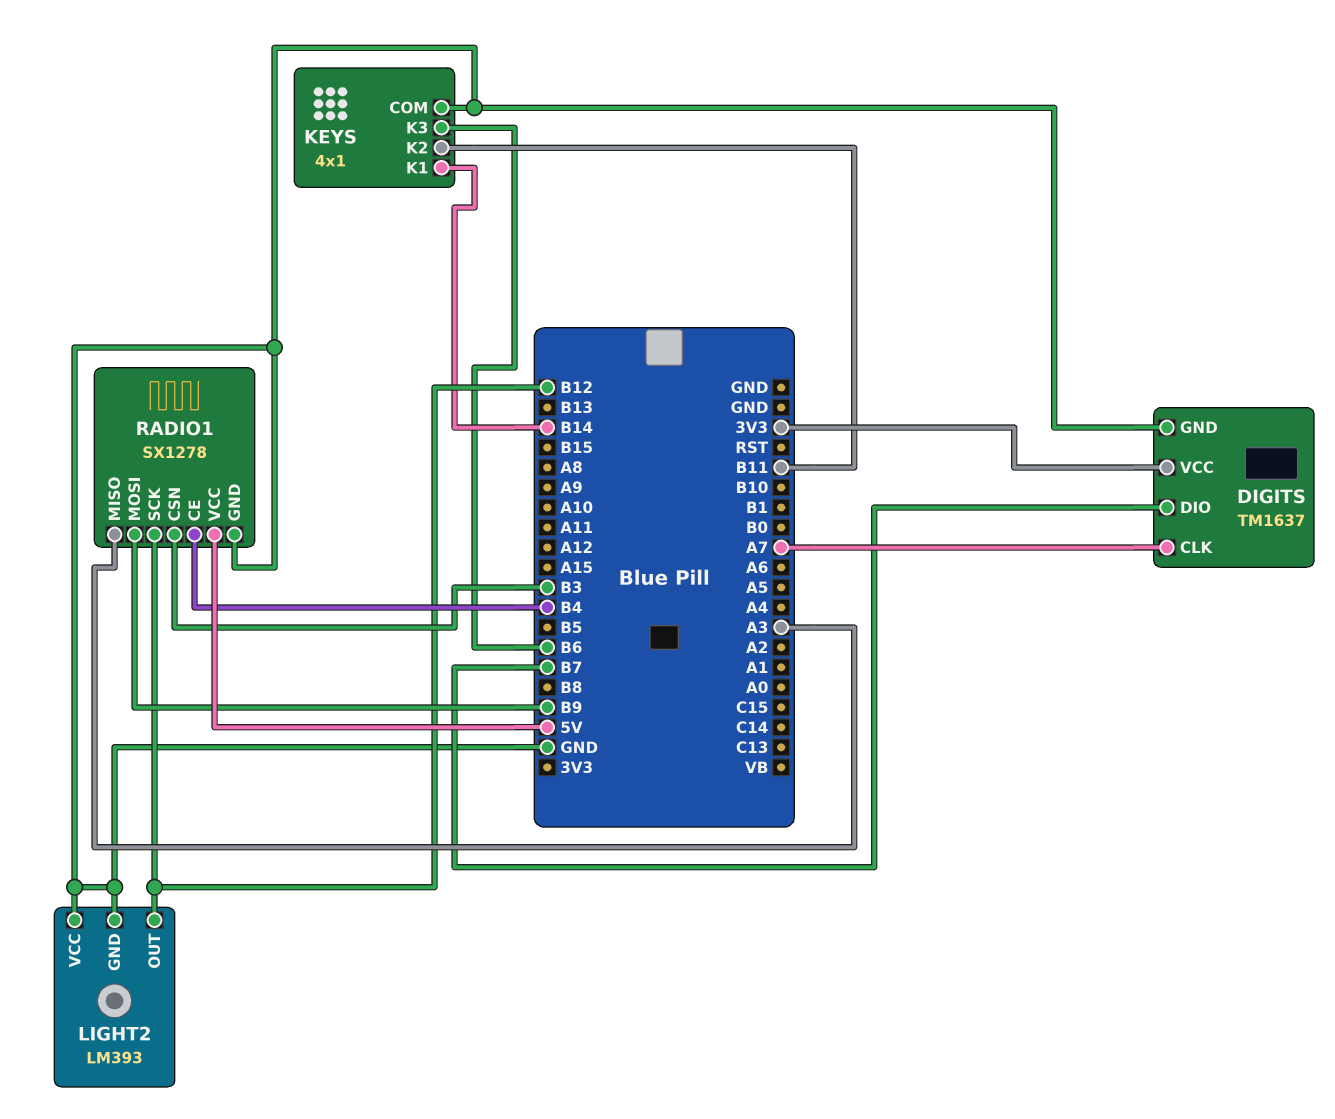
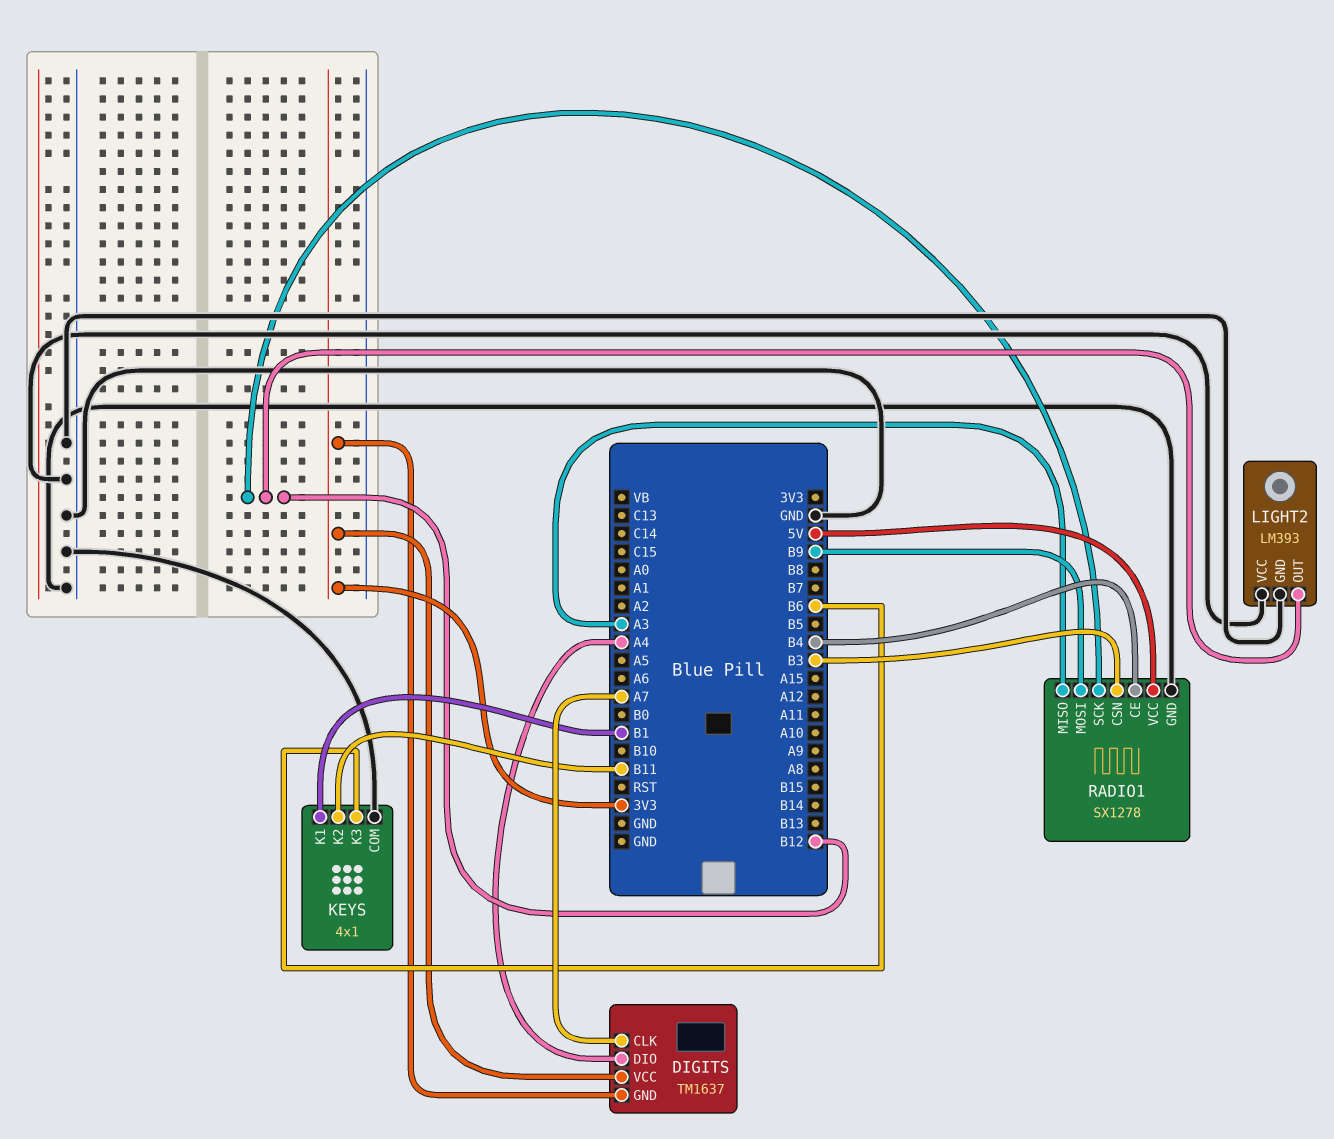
DIGITS pin DIO: B7 -> A4
DIGITS pin GND: GND -> 3V3
KEYS pin K1: B14 -> B1

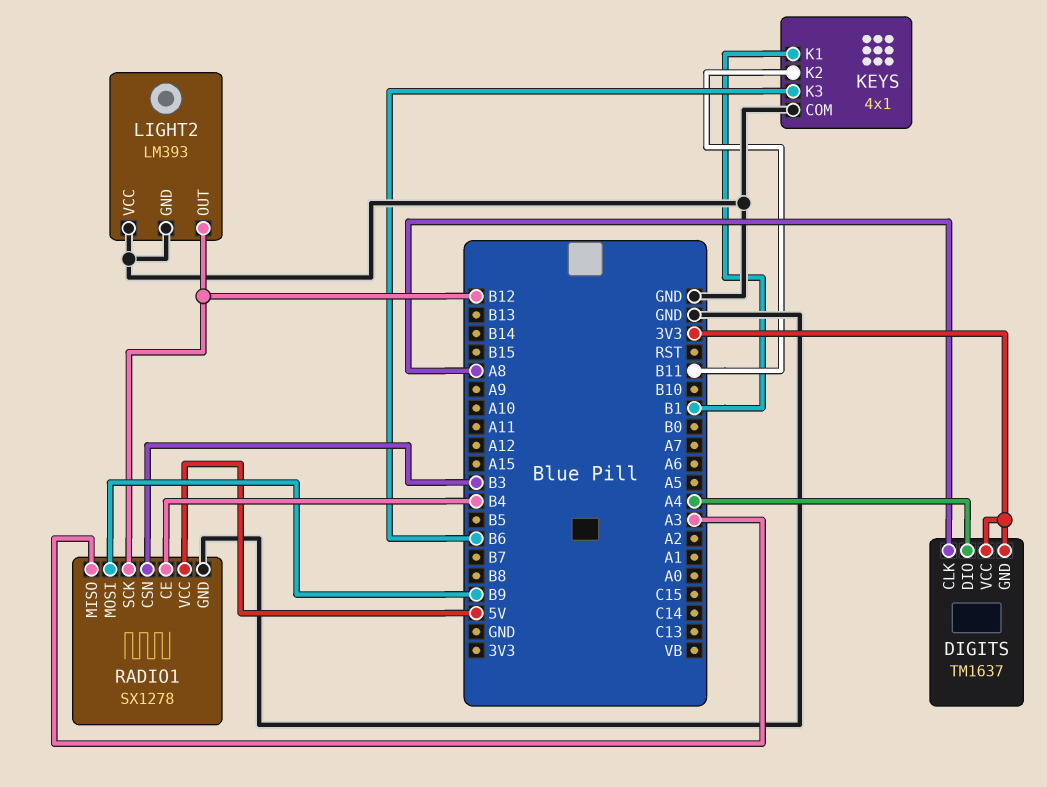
DIGITS pin CLK: A7 -> A8

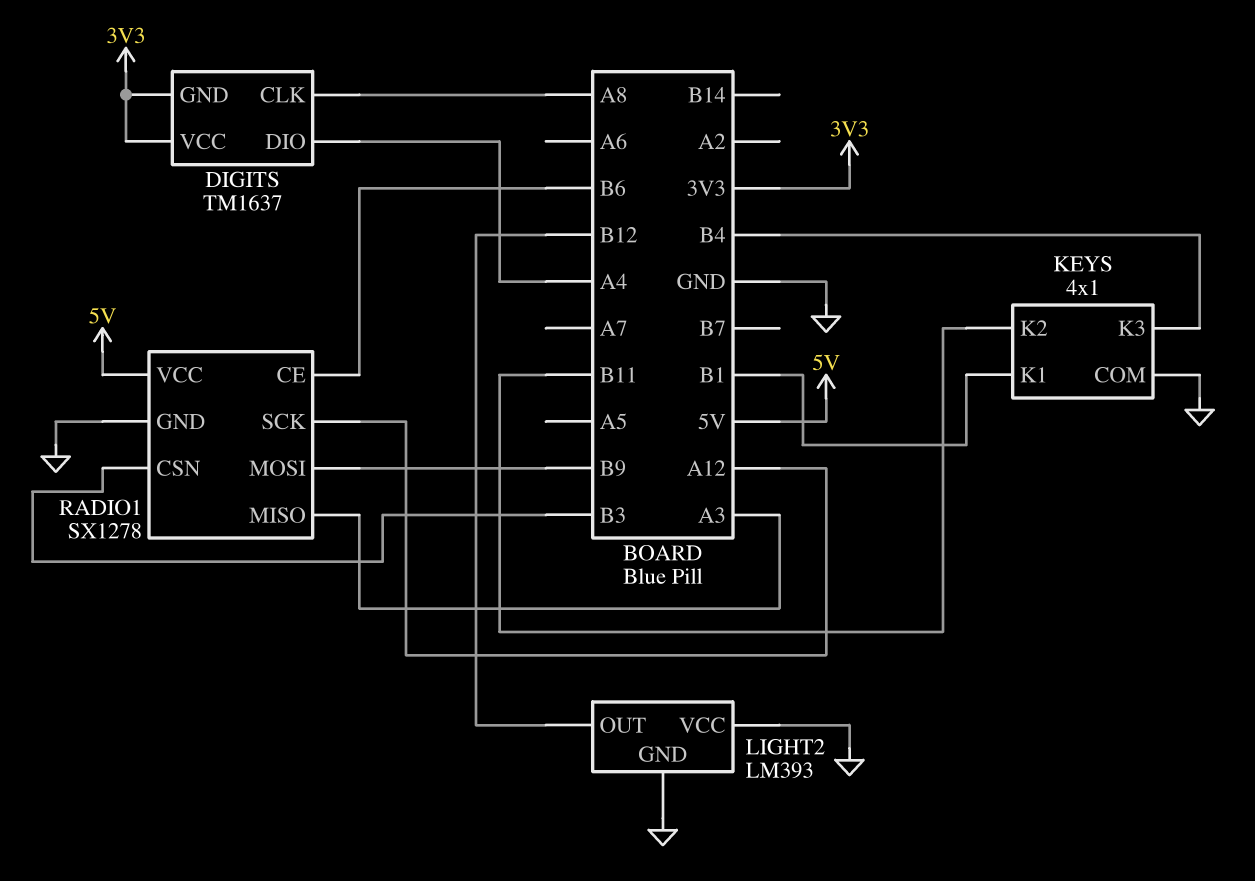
KEYS pin K3: B6 -> B4
RADIO1 pin CE: B4 -> B6
RADIO1 pin SCK: B12 -> A12

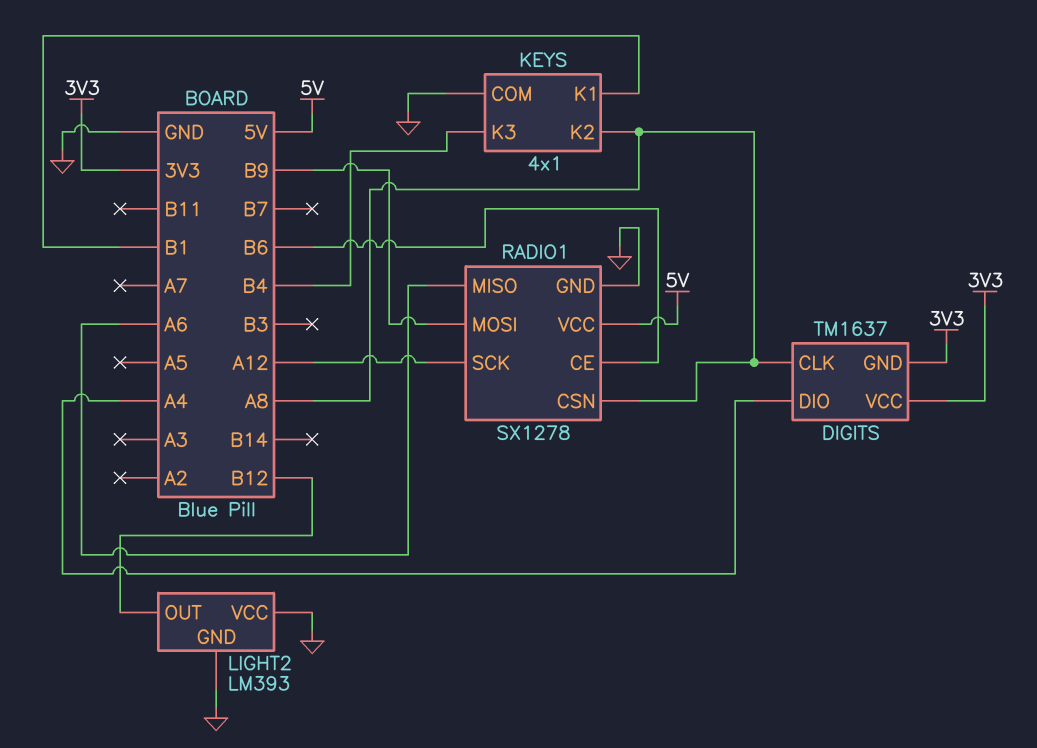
KEYS pin K2: B11 -> A8
RADIO1 pin CSN: B3 -> A8
RADIO1 pin MISO: A3 -> A6

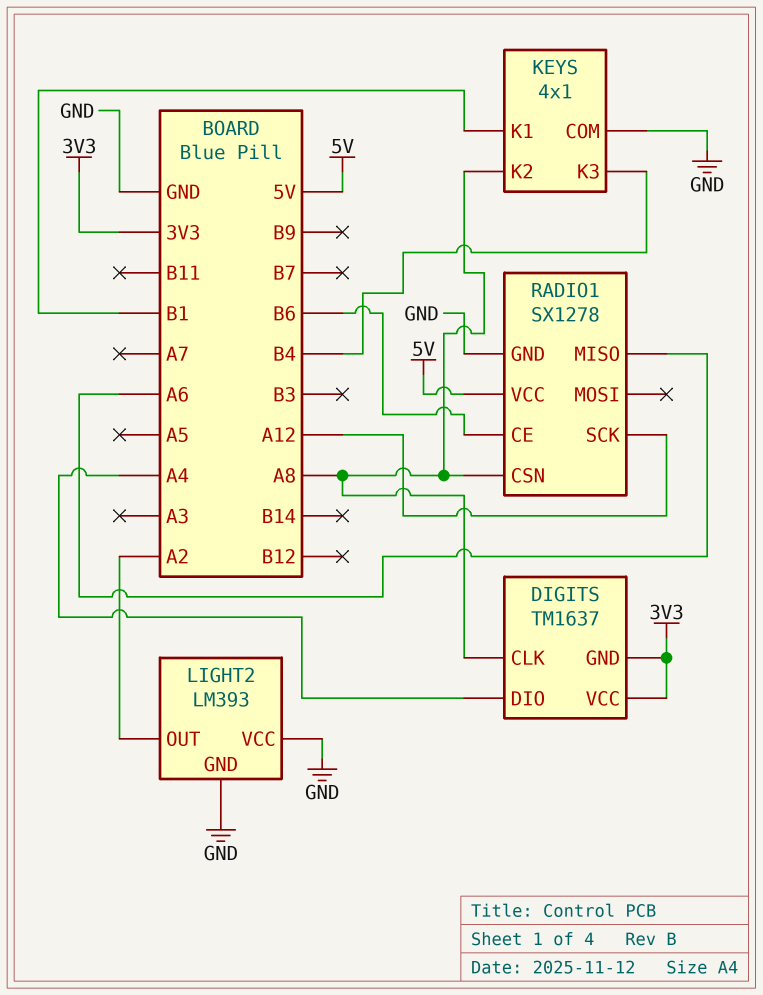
LIGHT2 pin OUT: B12 -> A2
RADIO1 pin MOSI: B9 -> none

